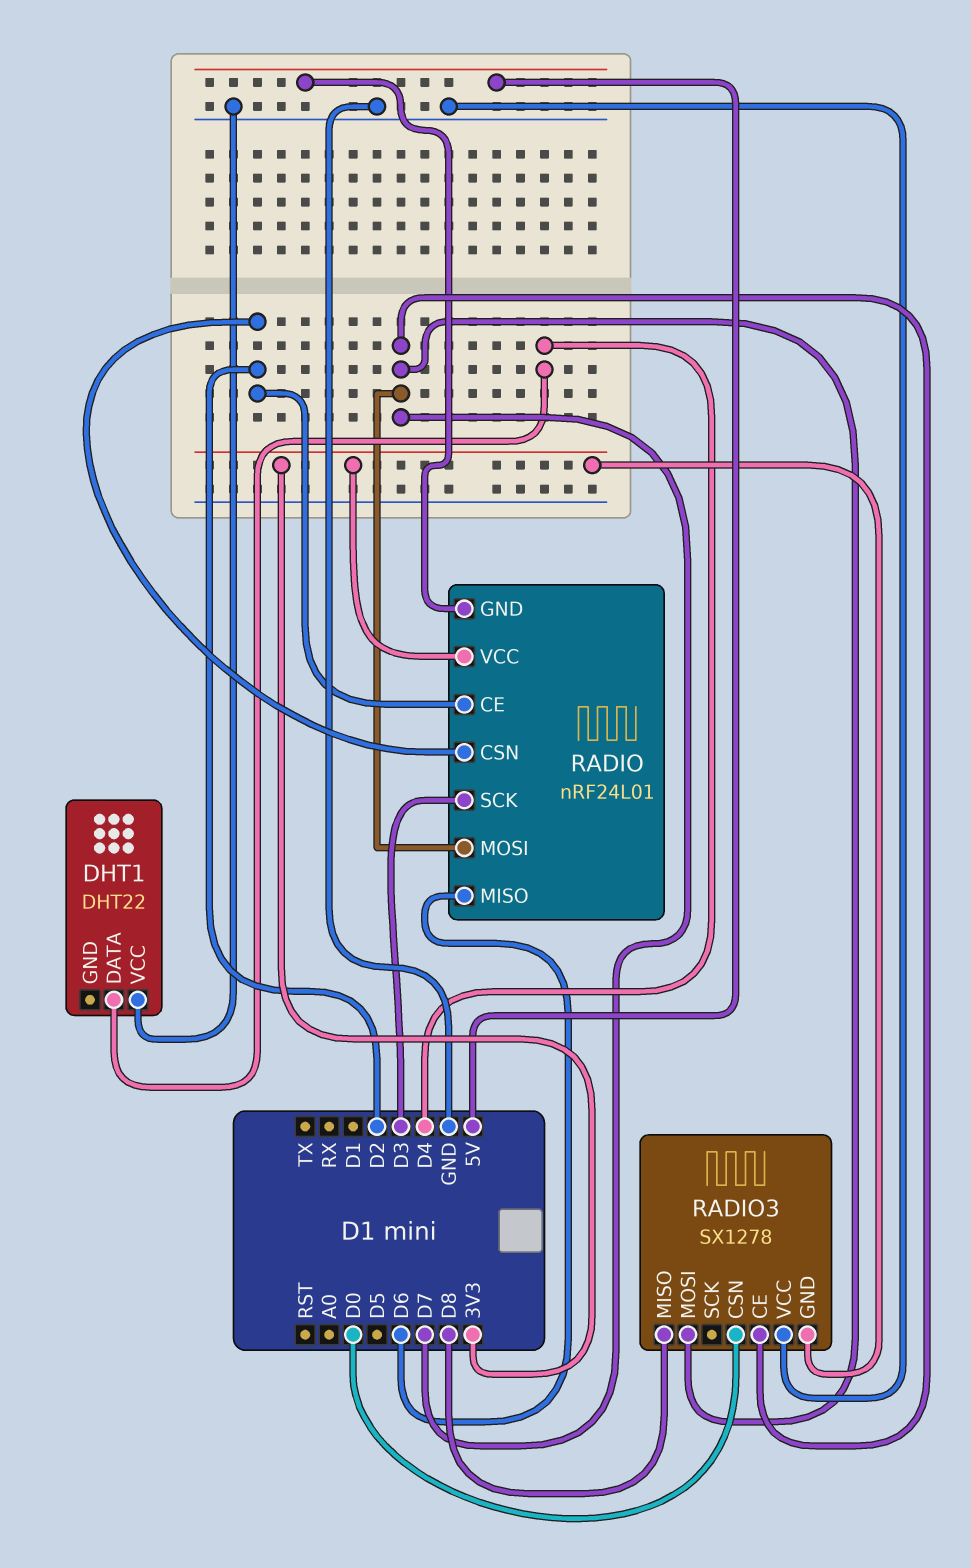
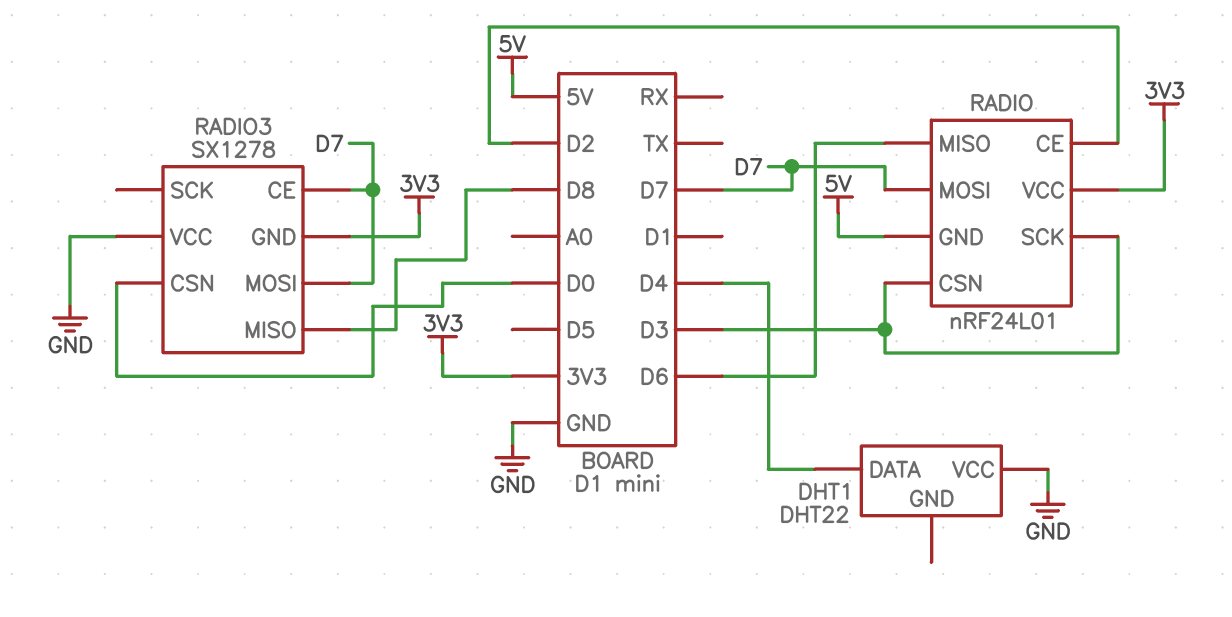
RADIO pin CSN: D2 -> D3

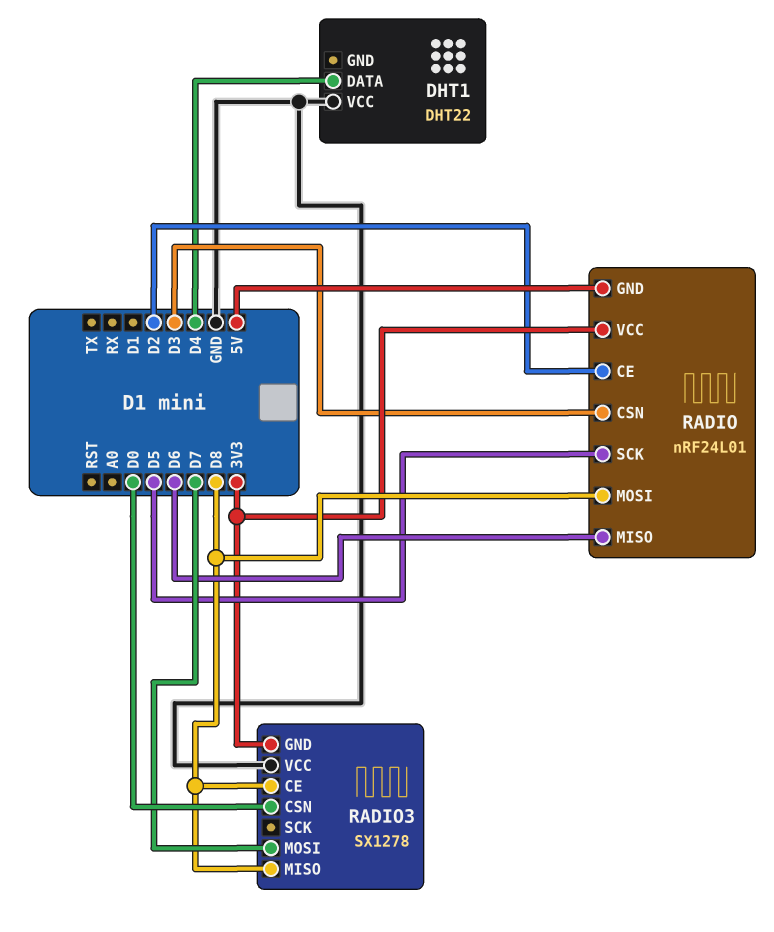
RADIO pin MOSI: D7 -> D8
RADIO pin SCK: D3 -> D5
RADIO3 pin CE: D7 -> D8

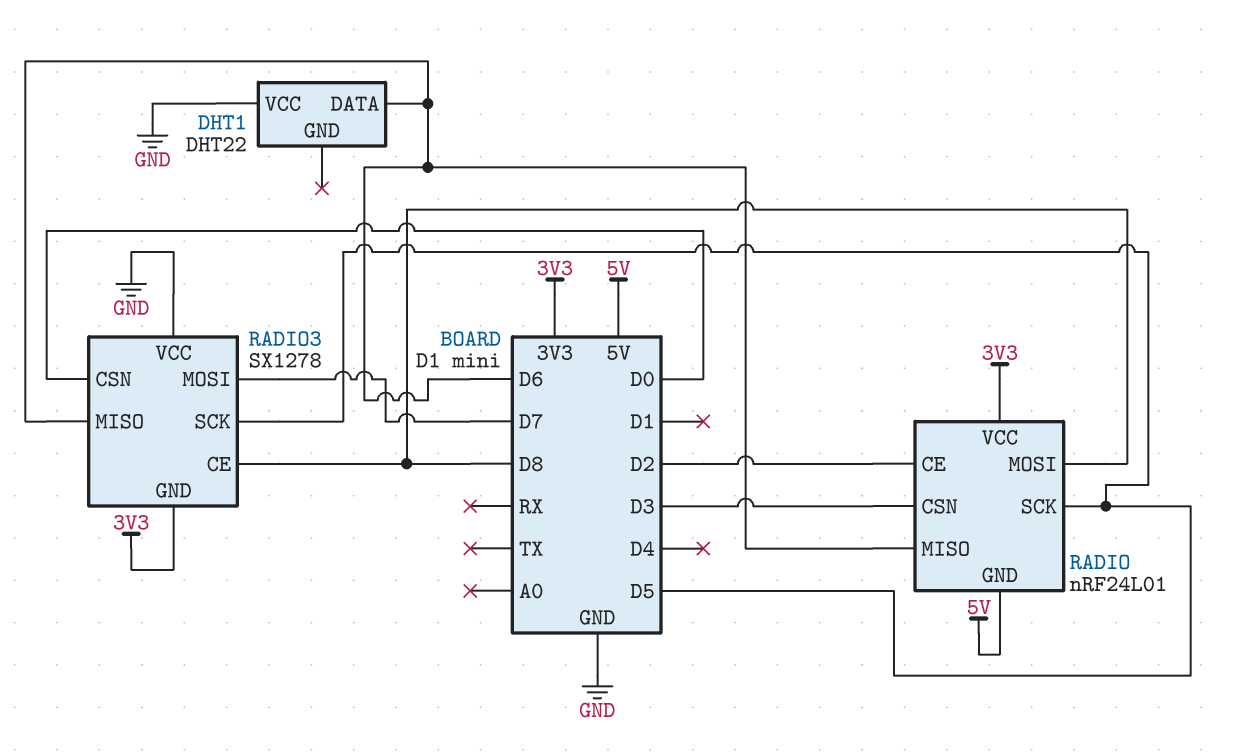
DHT1 pin DATA: D4 -> D6
RADIO3 pin MISO: D8 -> D6
RADIO3 pin SCK: none -> D5

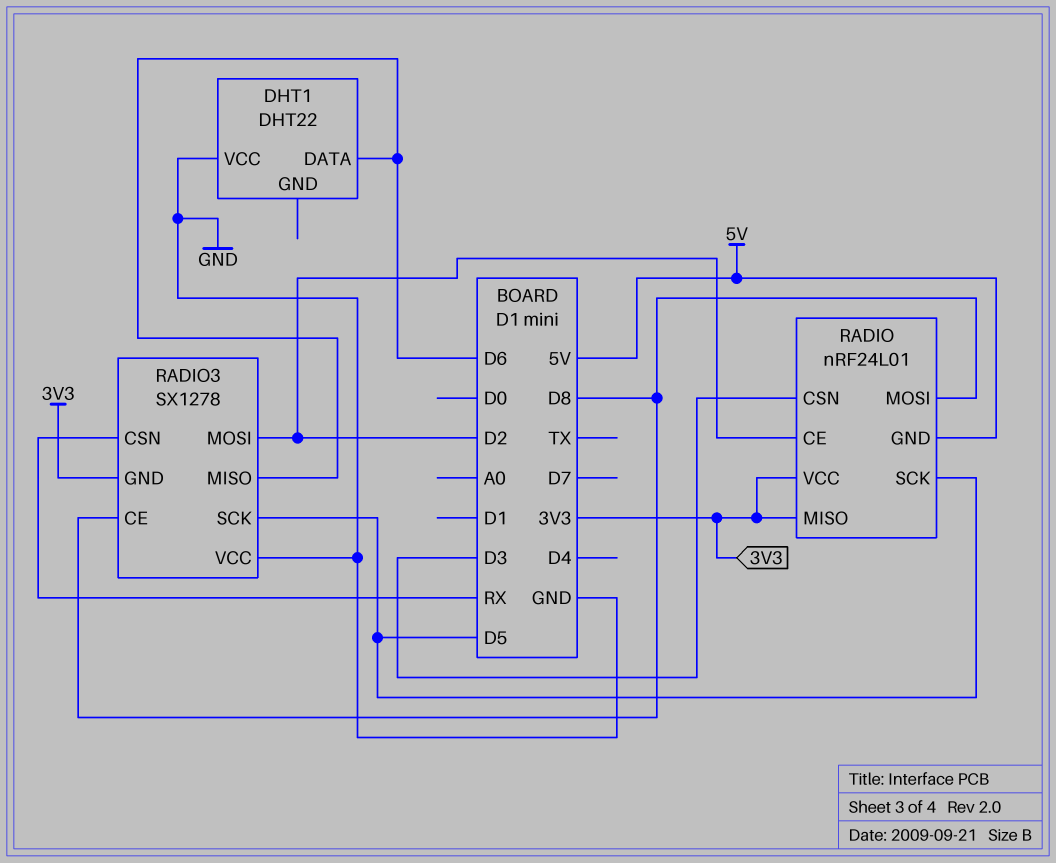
RADIO pin MISO: D6 -> 3V3
RADIO3 pin CSN: D0 -> RX
RADIO3 pin MOSI: D7 -> D2

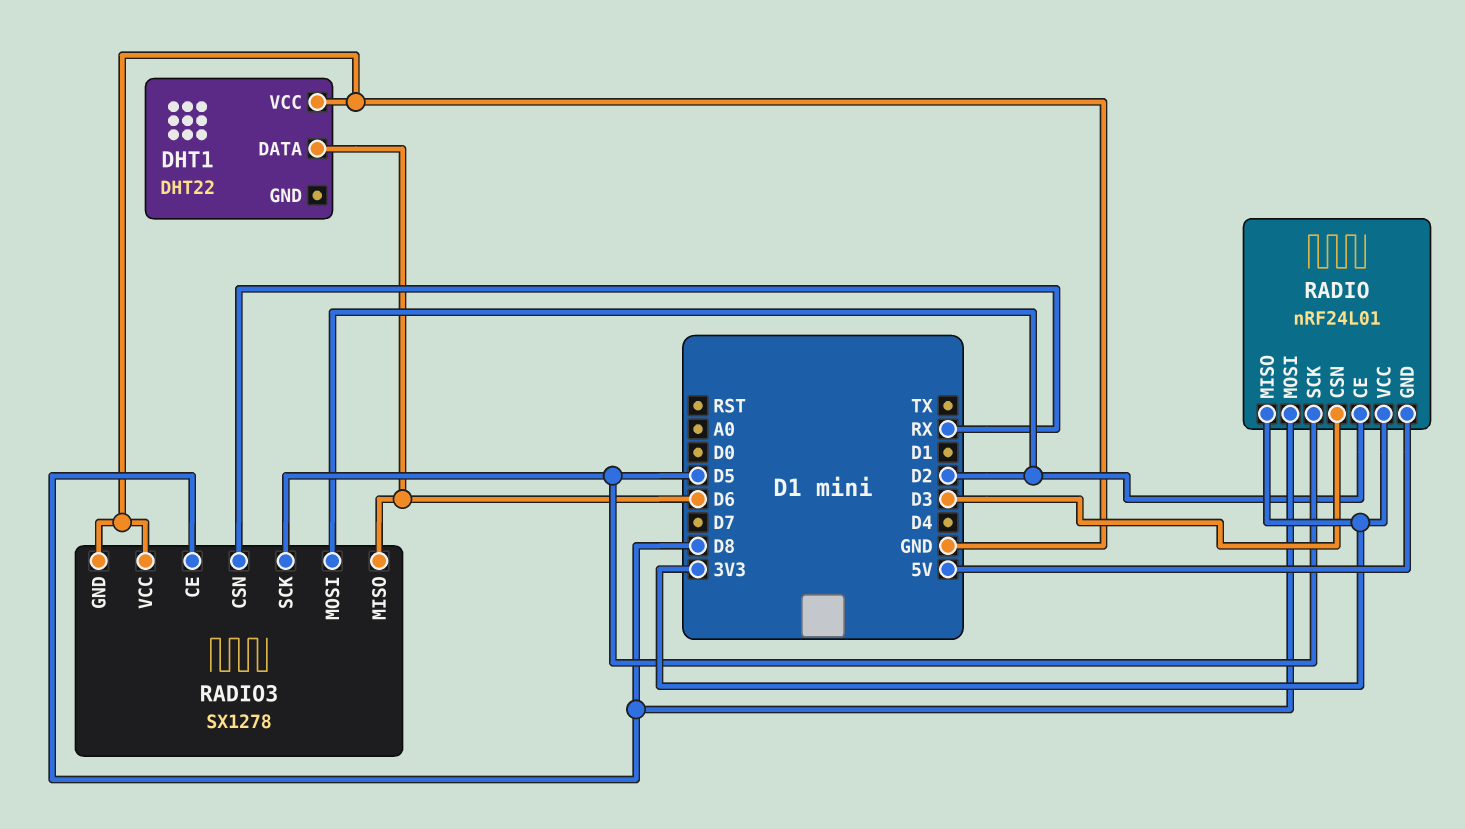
RADIO3 pin GND: 3V3 -> GND

